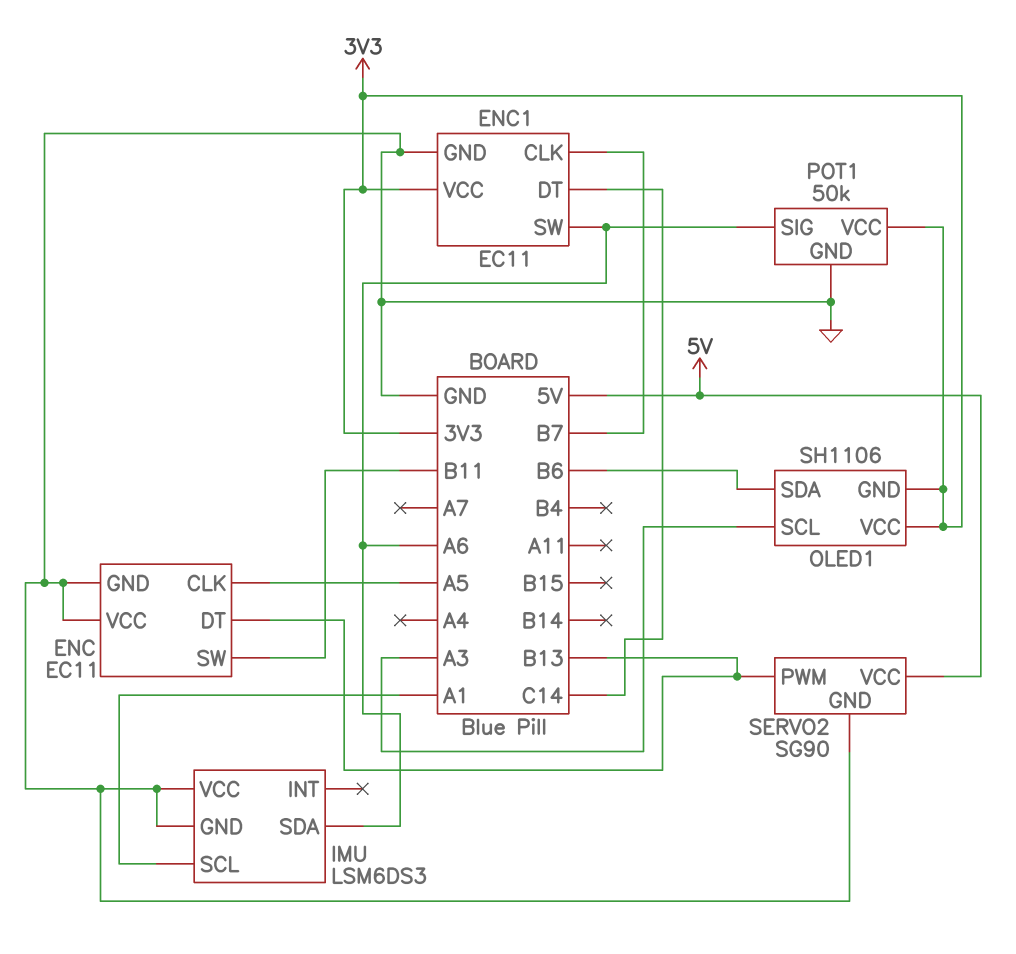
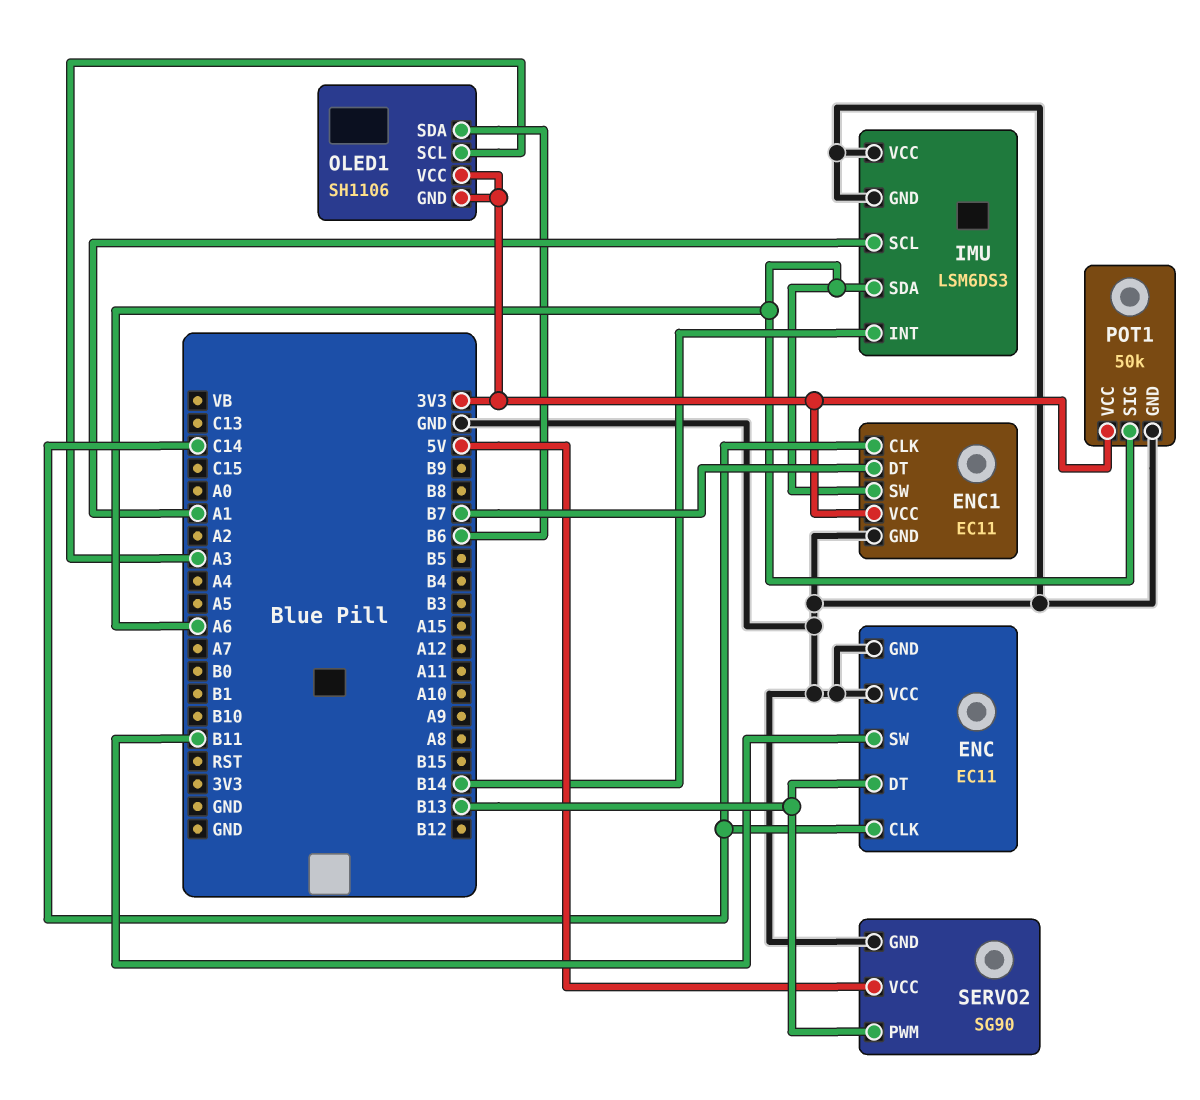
ENC pin CLK: A5 -> C14
ENC1 pin CLK: B7 -> C14
ENC1 pin DT: C14 -> B7
IMU pin INT: none -> B14

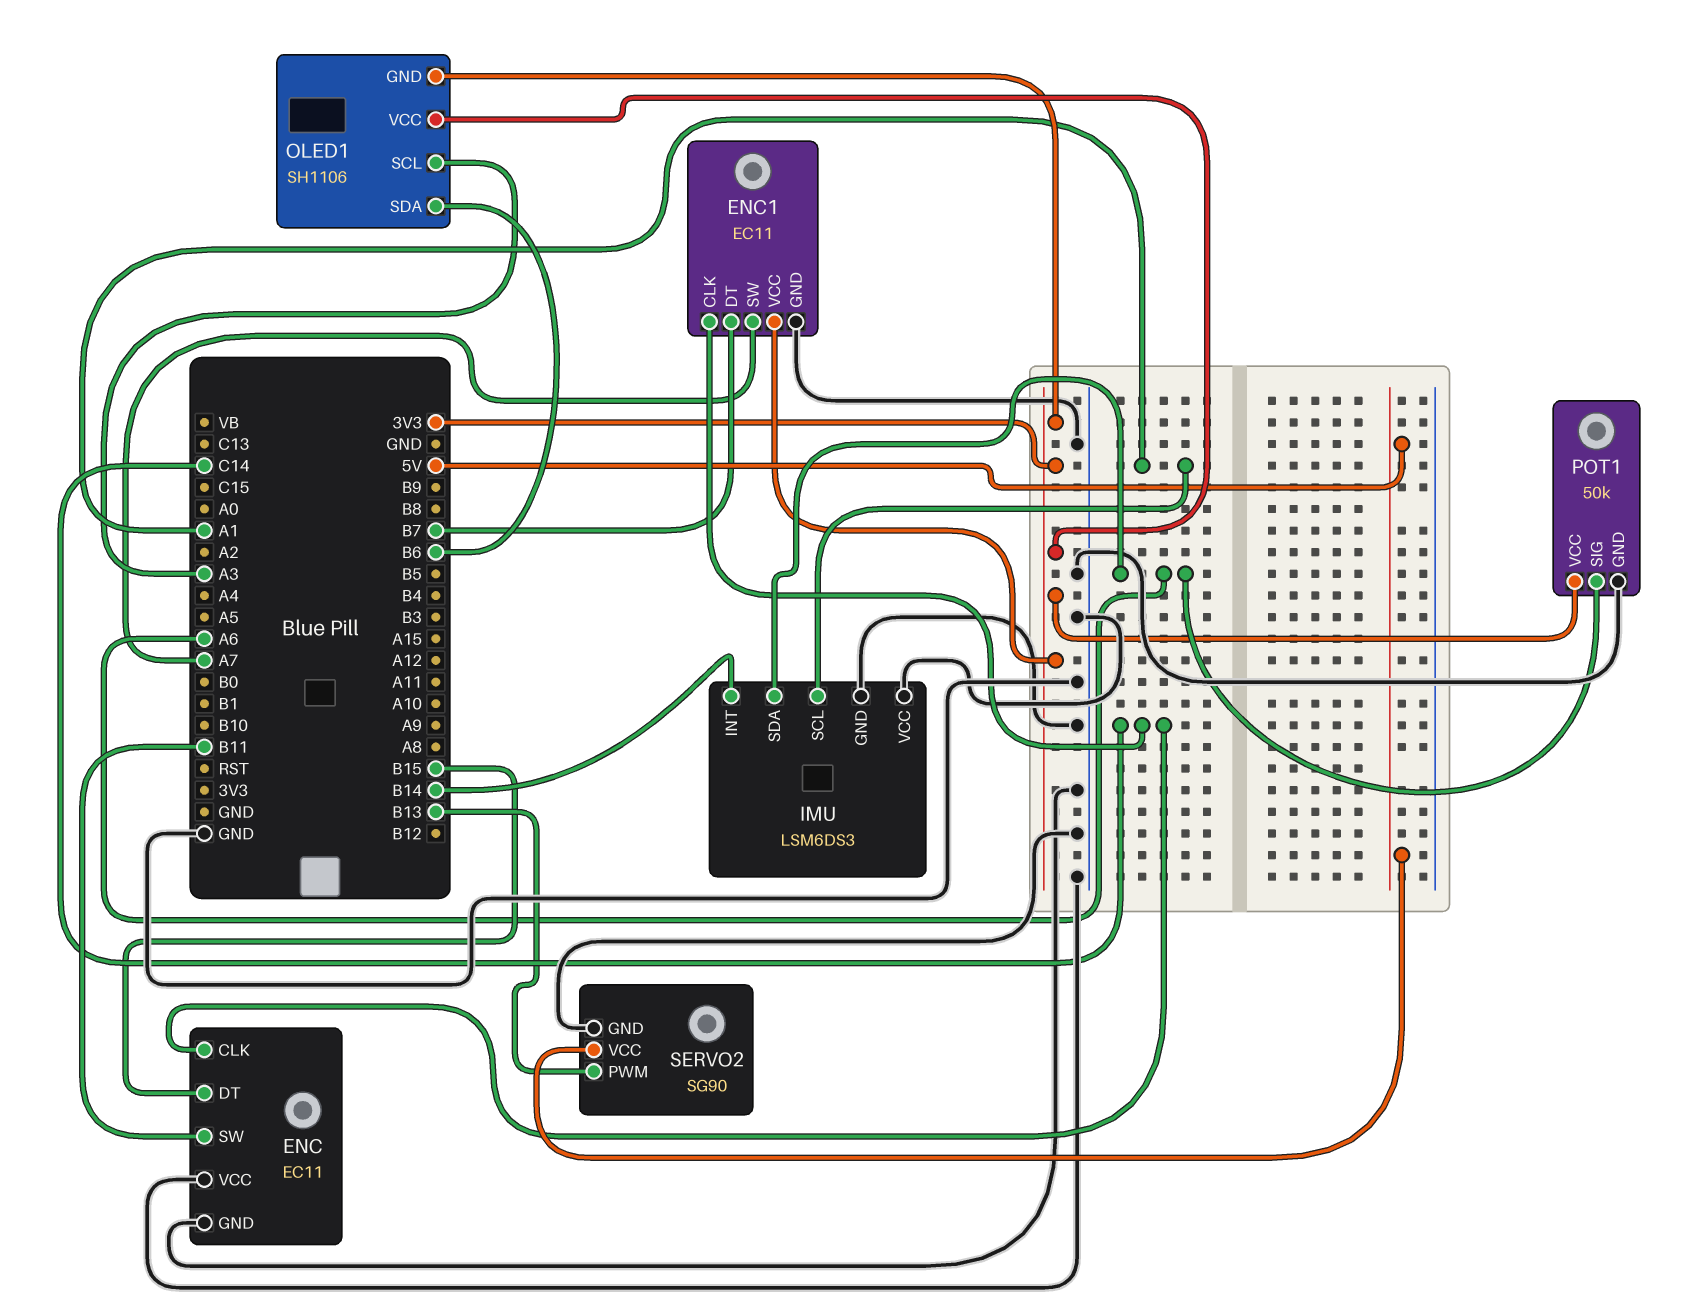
ENC pin DT: B13 -> B15
ENC1 pin SW: A6 -> A7

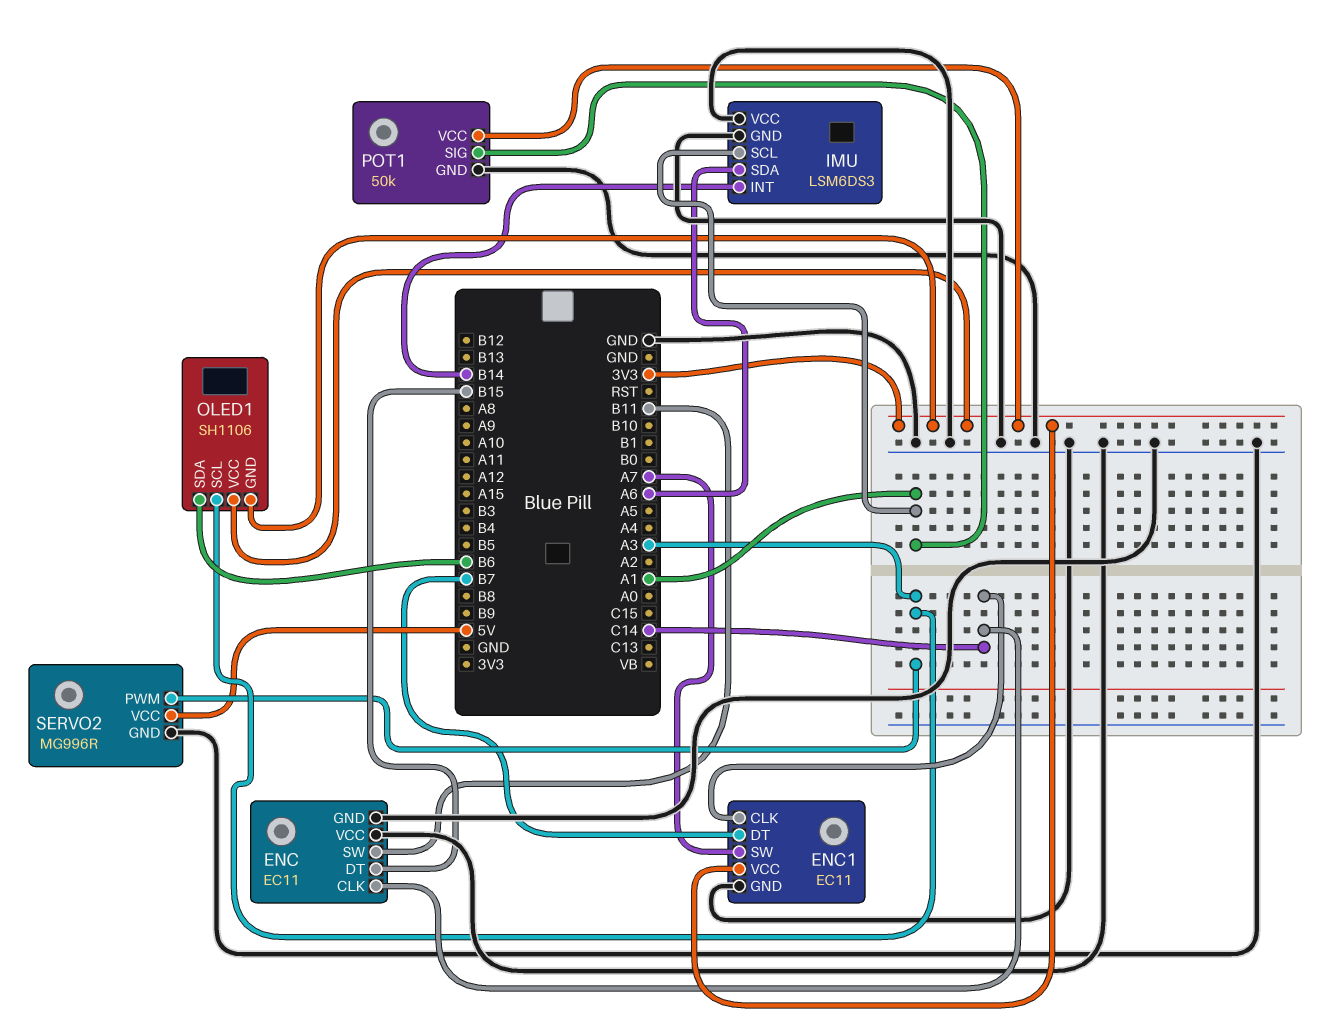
POT1 pin SIG: A6 -> A1
SERVO2: SG90 -> MG996R
SERVO2 pin PWM: B13 -> A3

